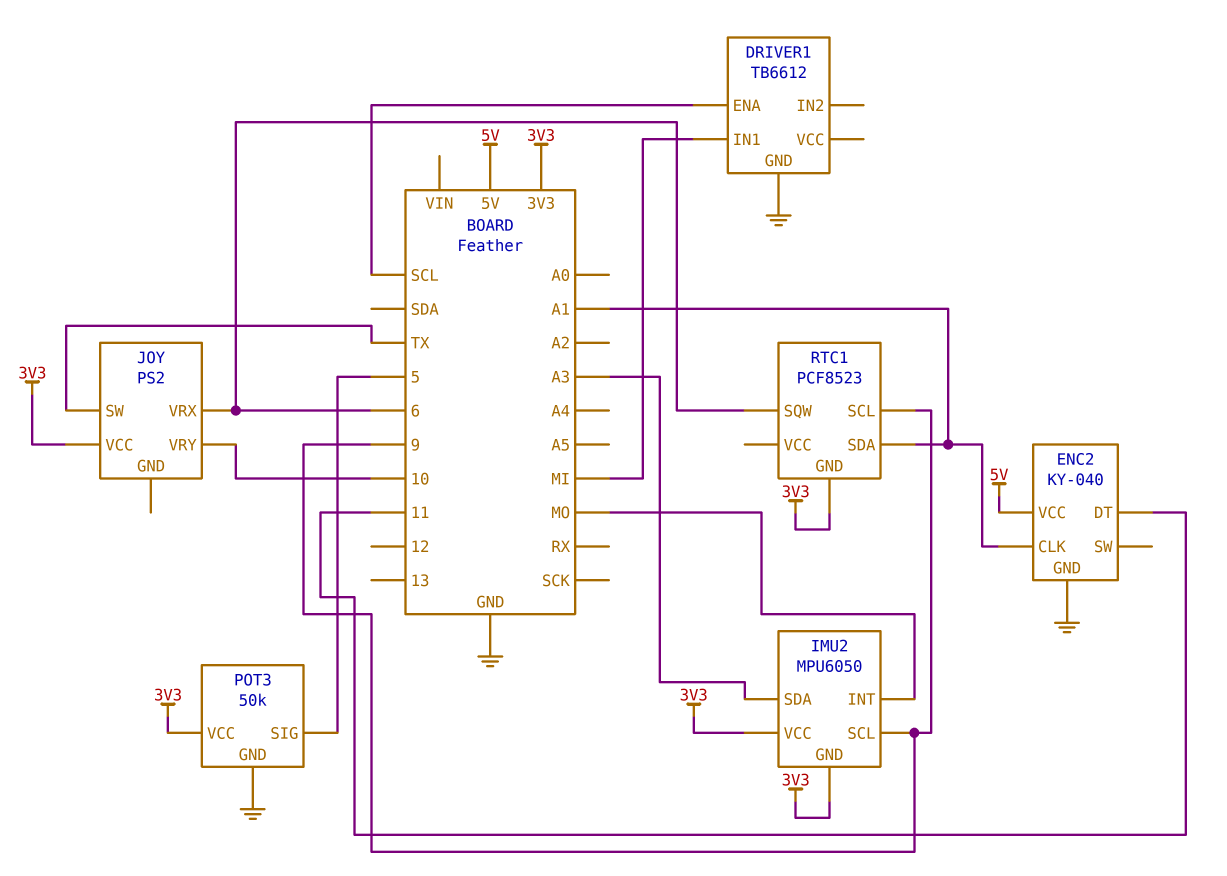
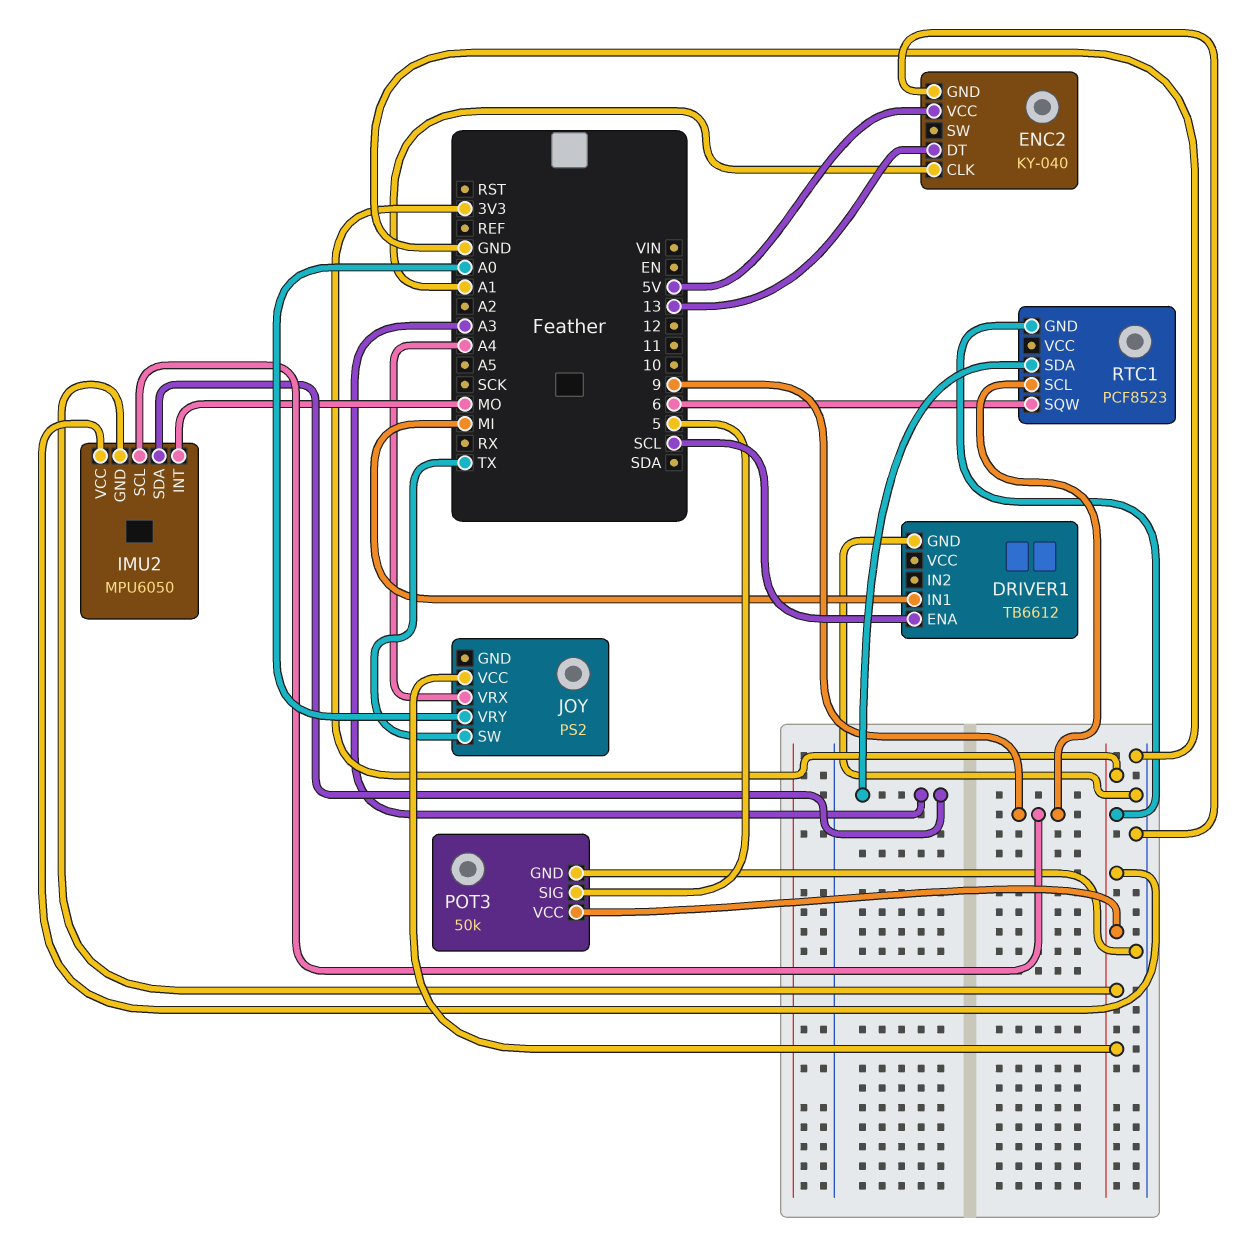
ENC2 pin DT: 11 -> 13
JOY pin VRX: 6 -> A4
JOY pin VRY: 10 -> A0
RTC1 pin SDA: A1 -> A3

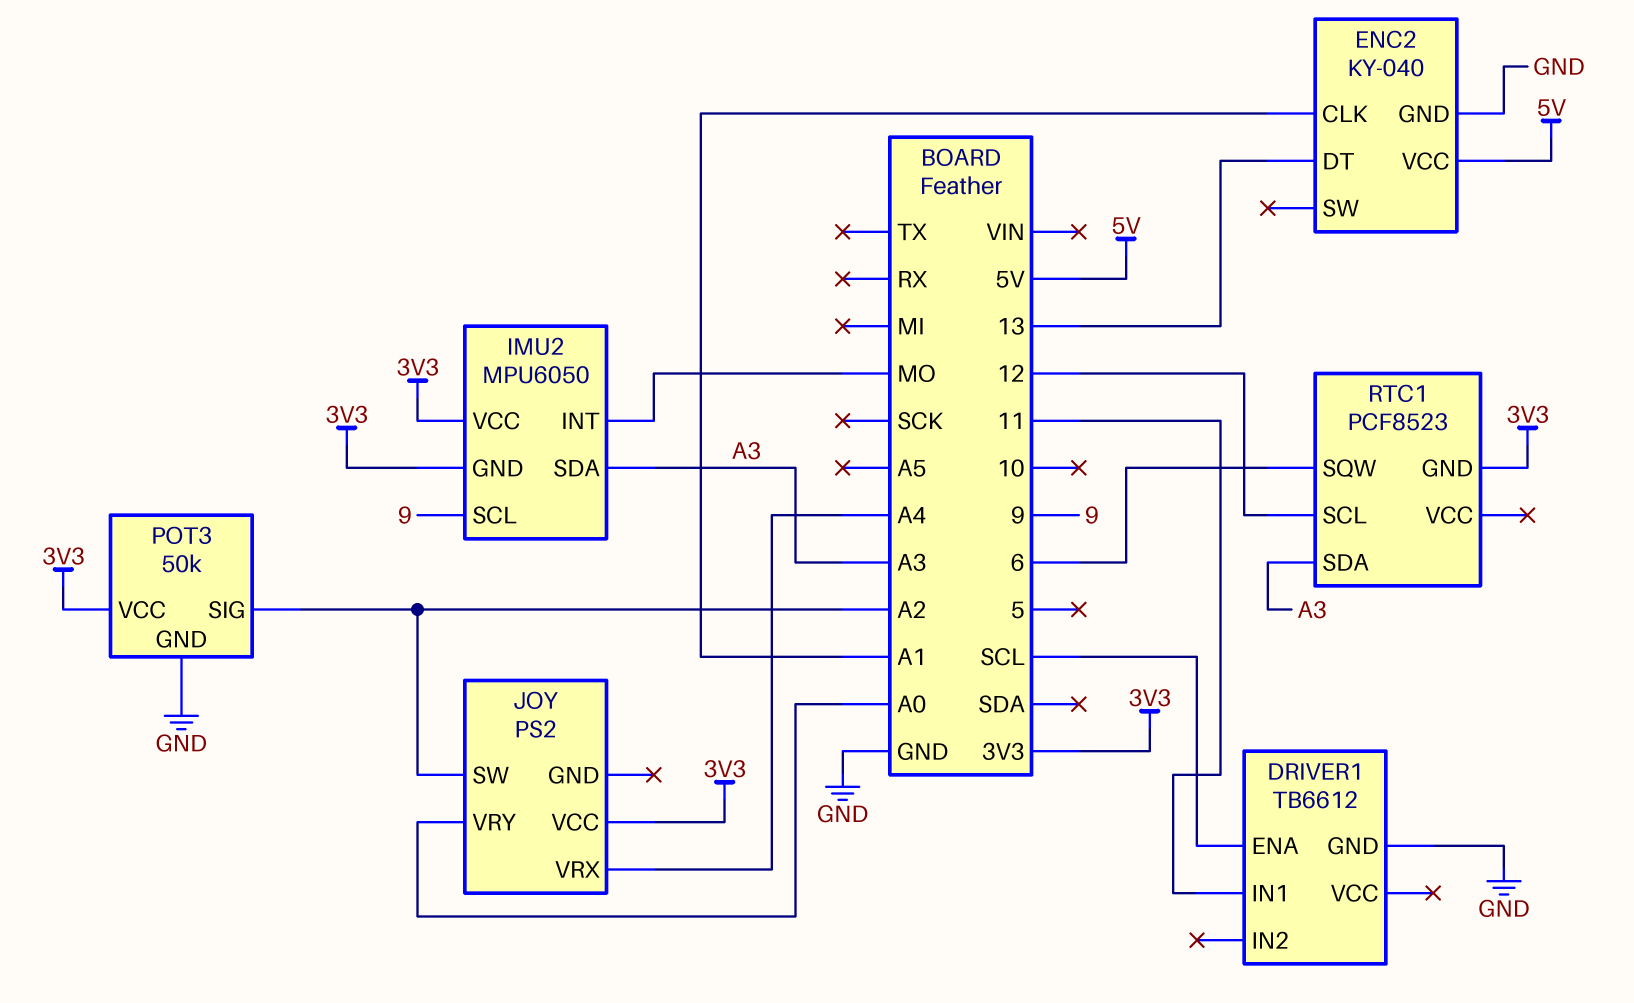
DRIVER1 pin IN1: MI -> 11
JOY pin SW: TX -> A2
POT3 pin SIG: 5 -> A2
RTC1 pin SCL: 9 -> 12

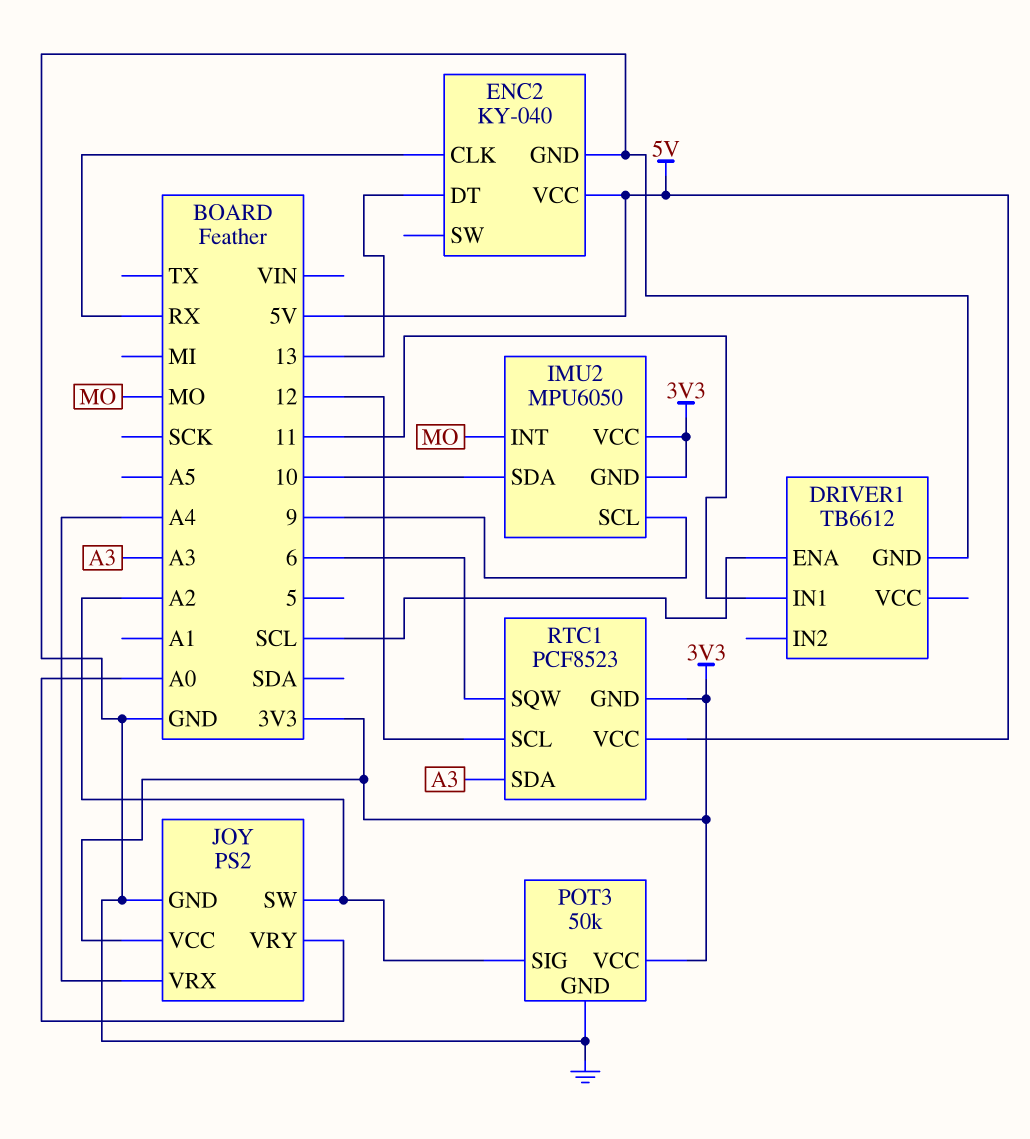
ENC2 pin CLK: A1 -> RX
IMU2 pin SDA: A3 -> 10
JOY pin GND: none -> GND
RTC1 pin VCC: none -> 5V

